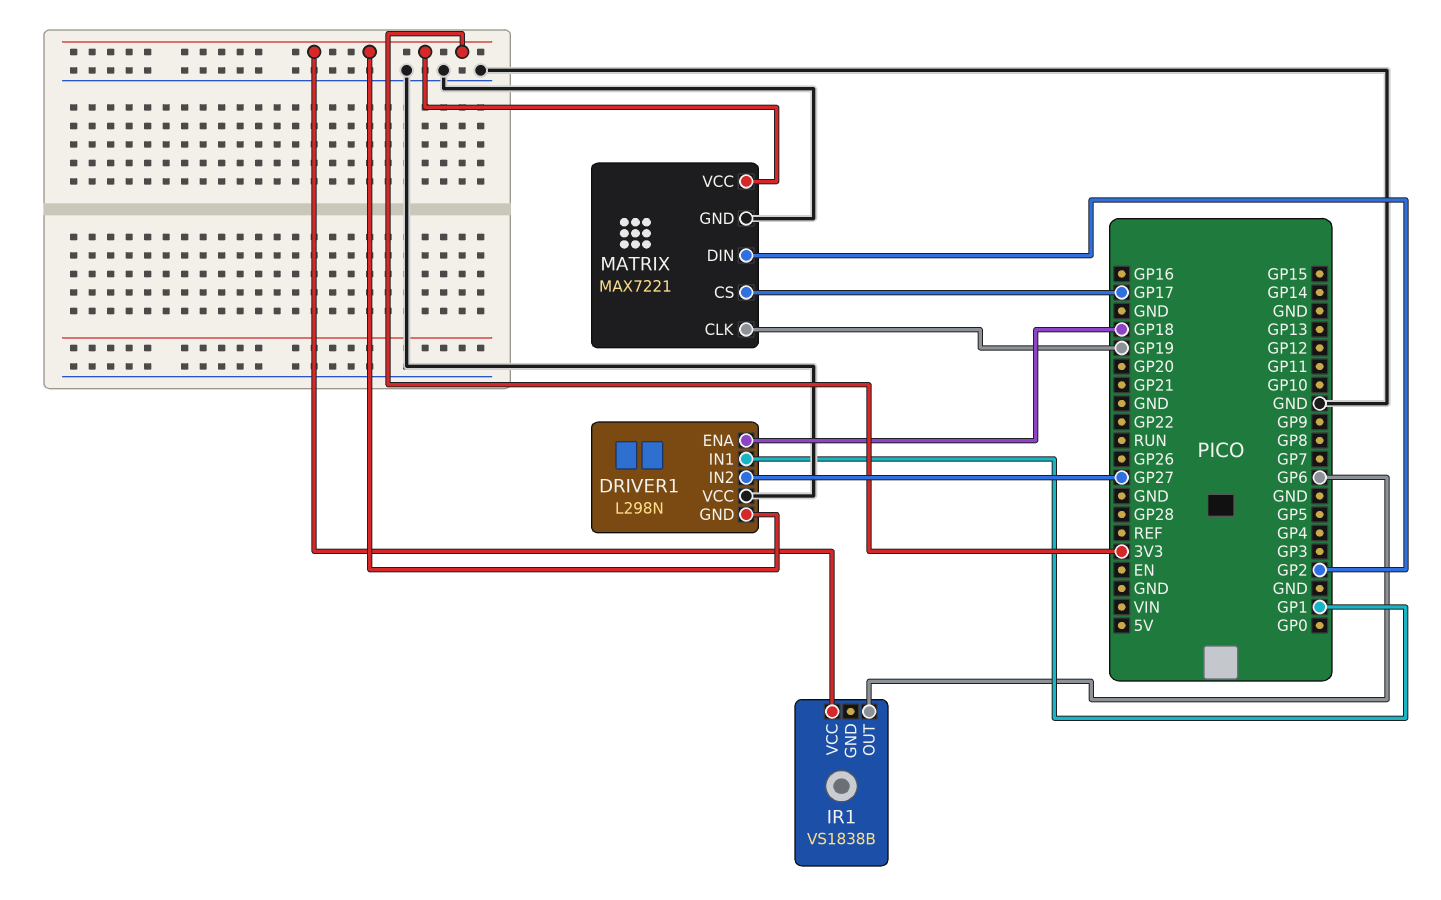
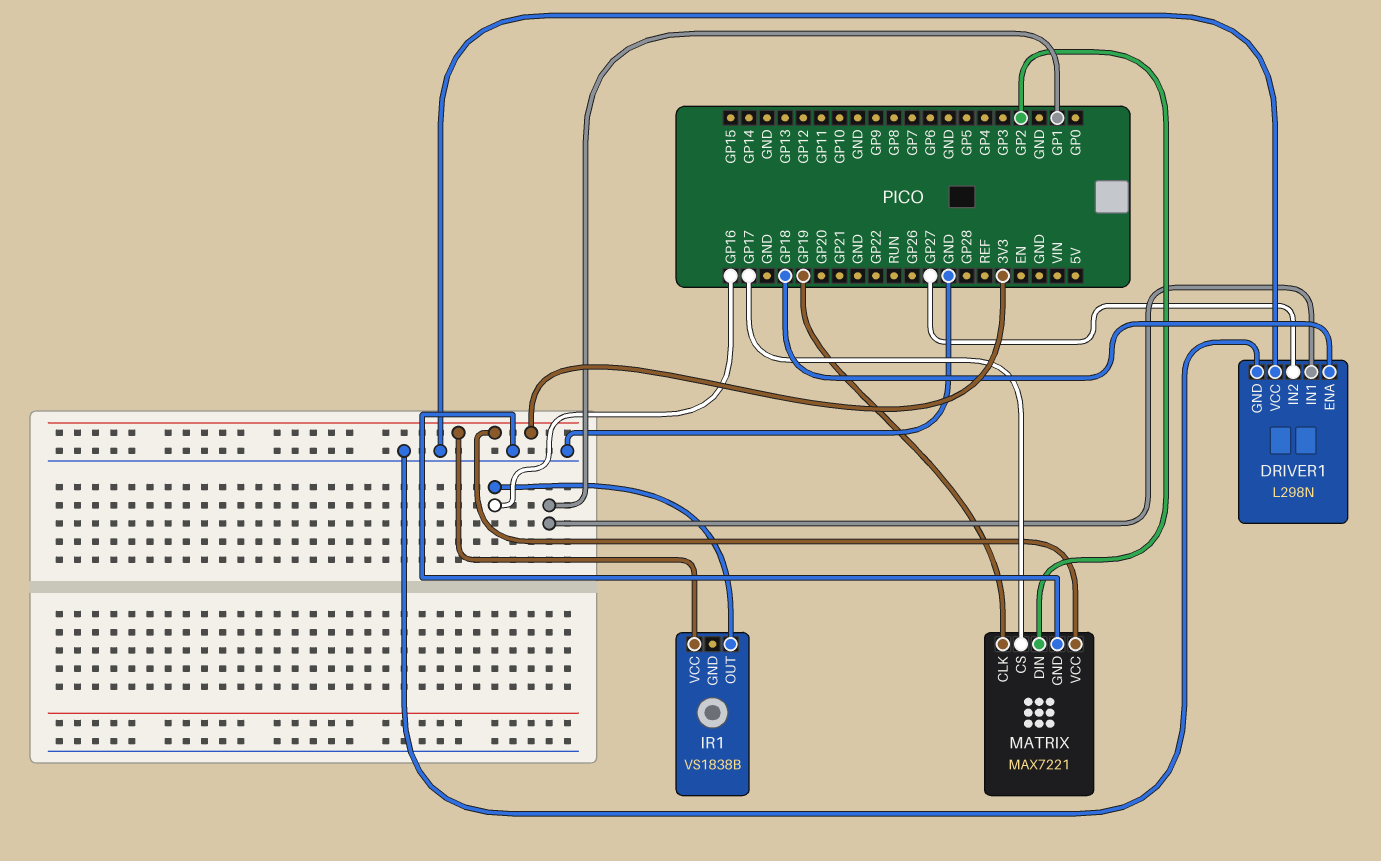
DRIVER1 pin GND: 3V3 -> GND
IR1 pin OUT: GP6 -> GP16

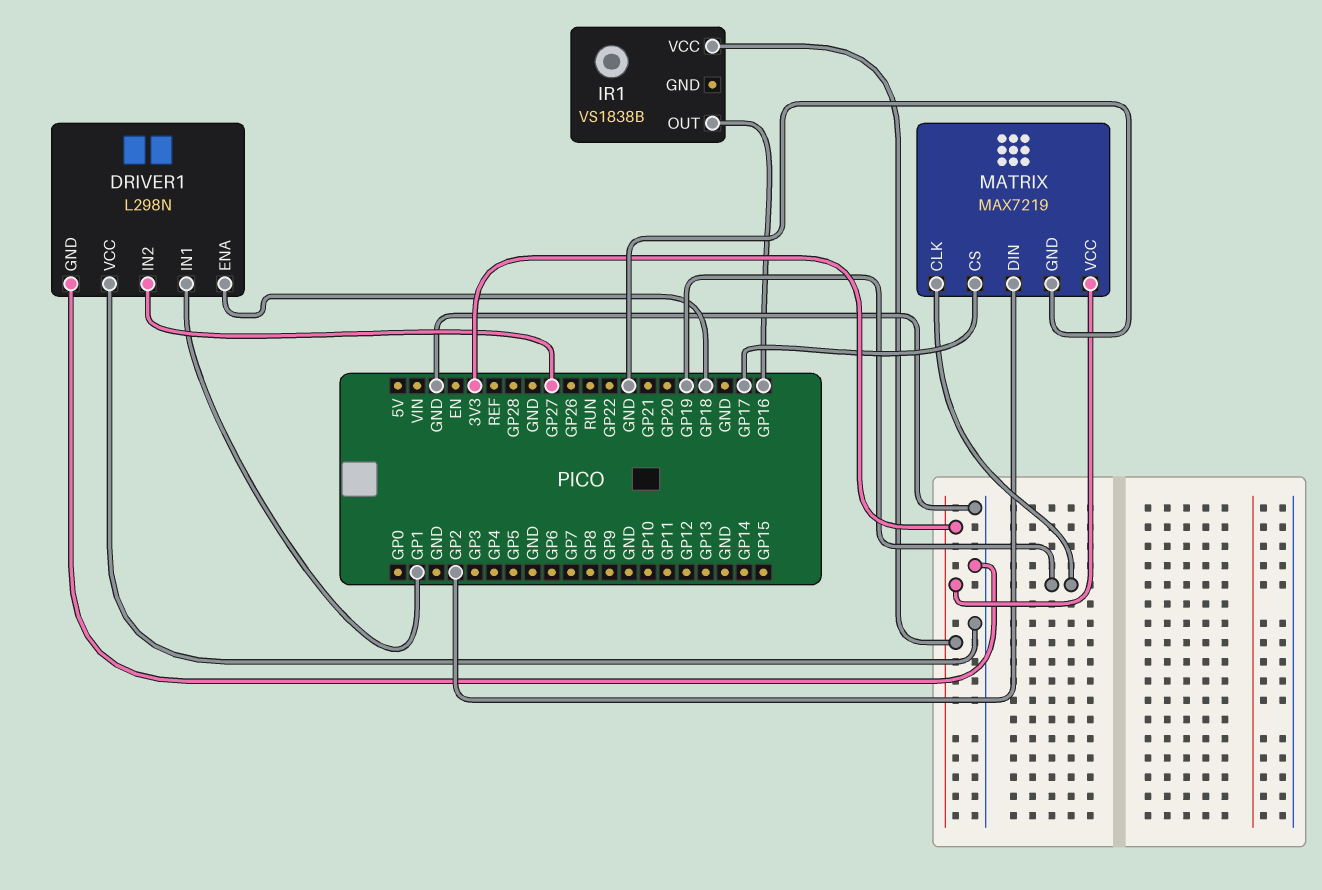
MATRIX: MAX7221 -> MAX7219

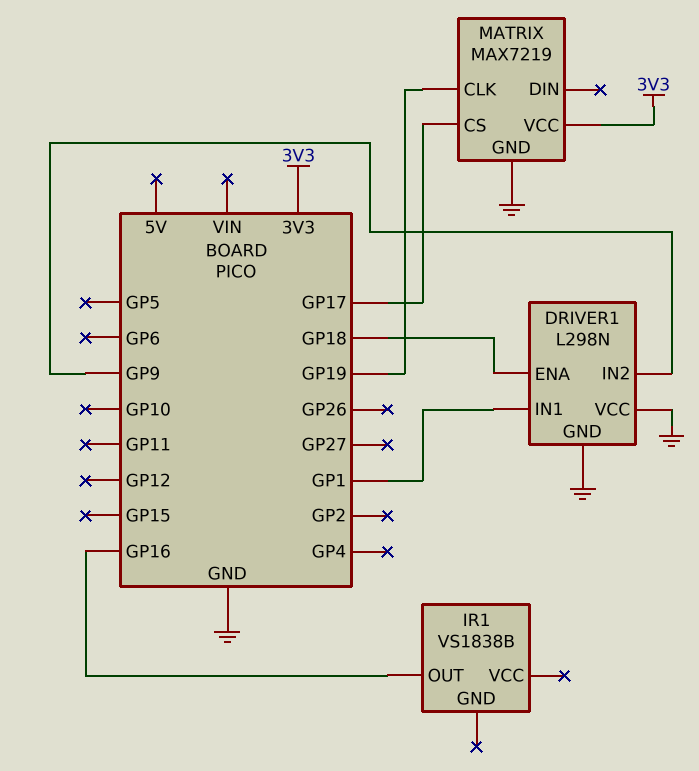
DRIVER1 pin IN2: GP27 -> GP9
IR1 pin VCC: 3V3 -> none
MATRIX pin DIN: GP2 -> none

